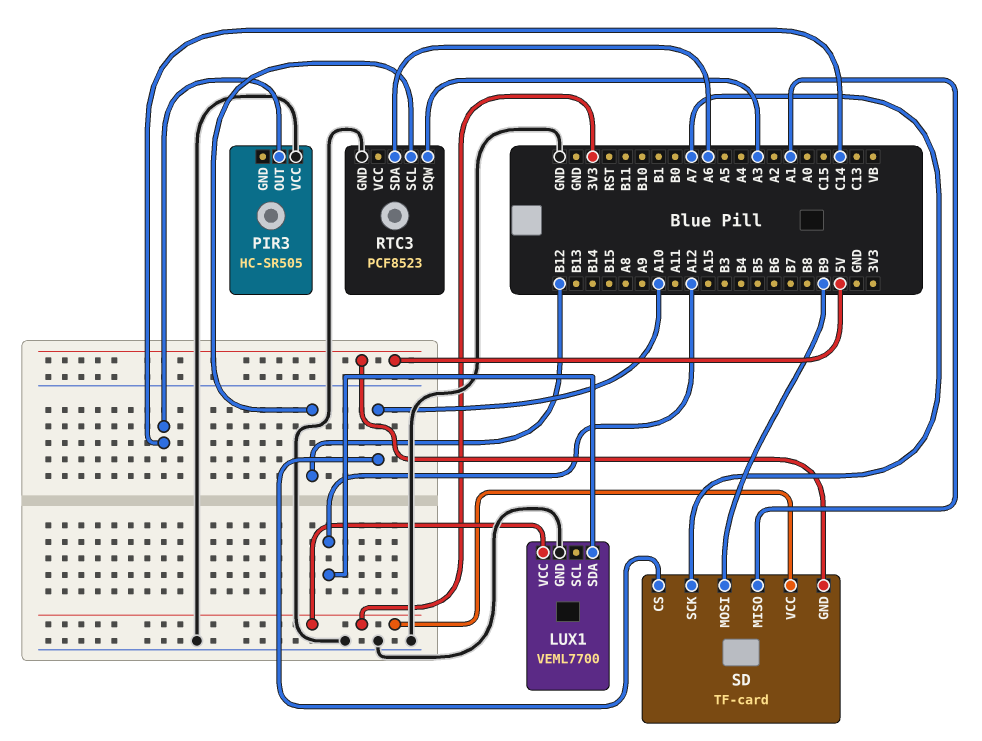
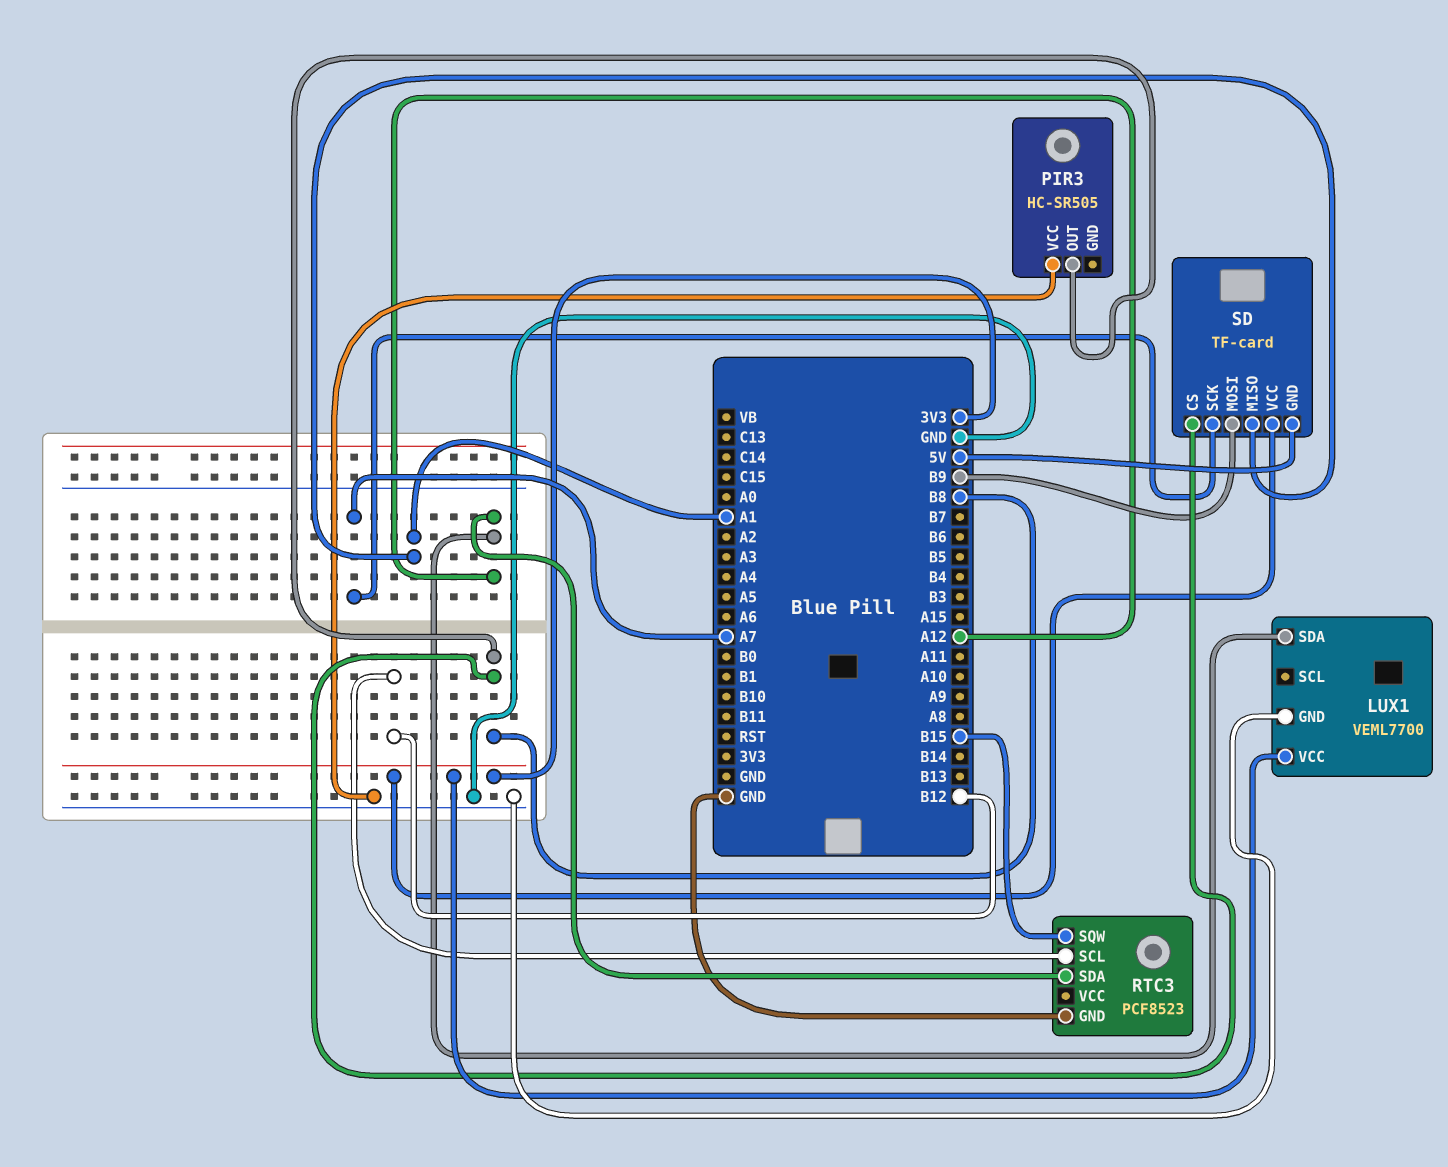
PIR3 pin OUT: C14 -> B8
RTC3 pin SDA: A6 -> A12
RTC3 pin SQW: A3 -> B15
SD pin CS: A10 -> B8

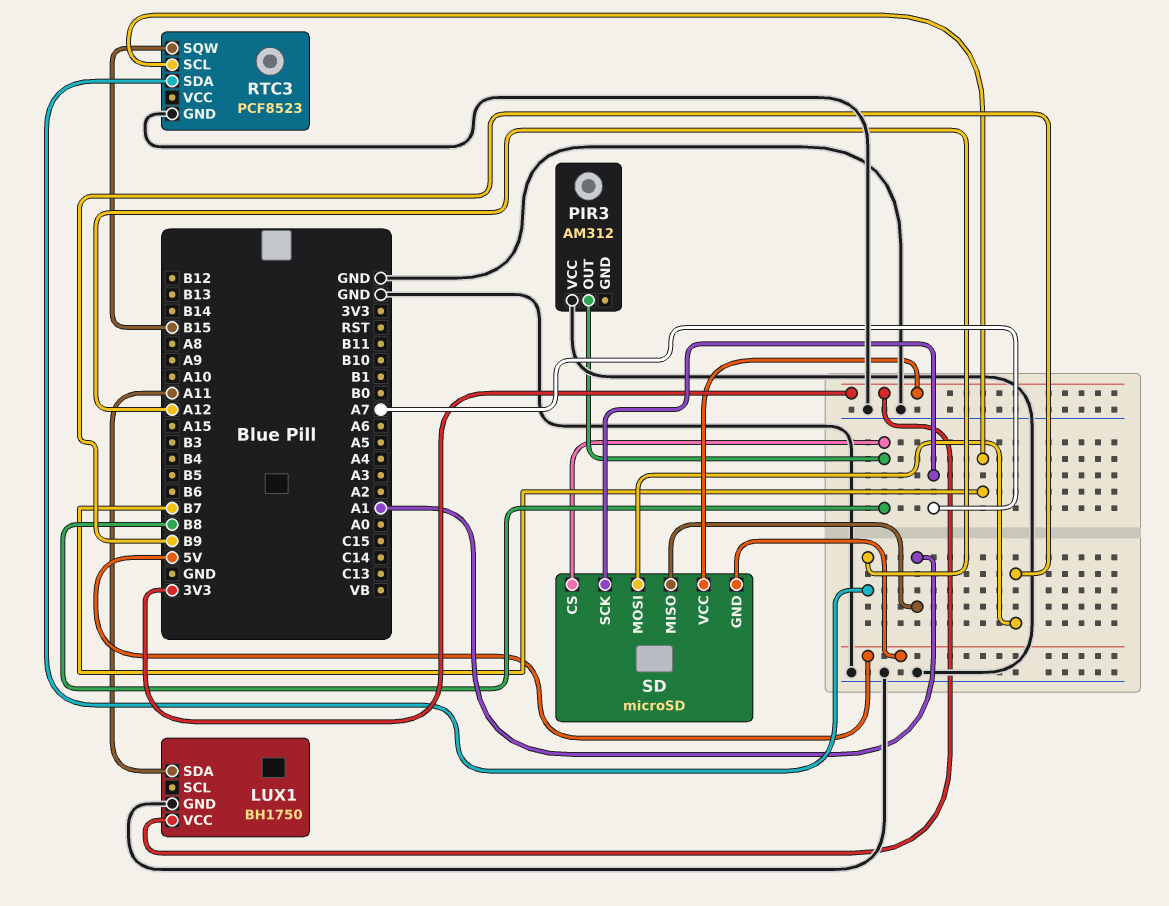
LUX1: VEML7700 -> BH1750
LUX1 pin SDA: A12 -> A11
PIR3: HC-SR505 -> AM312
RTC3 pin SCL: B12 -> B7
SD: TF-card -> microSD

